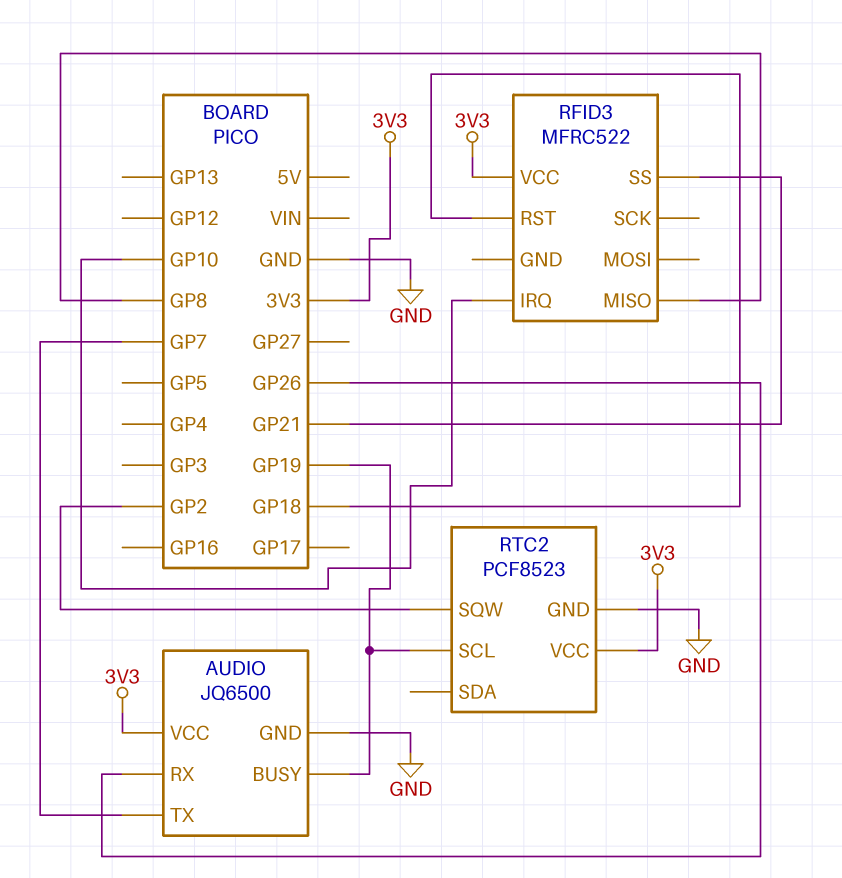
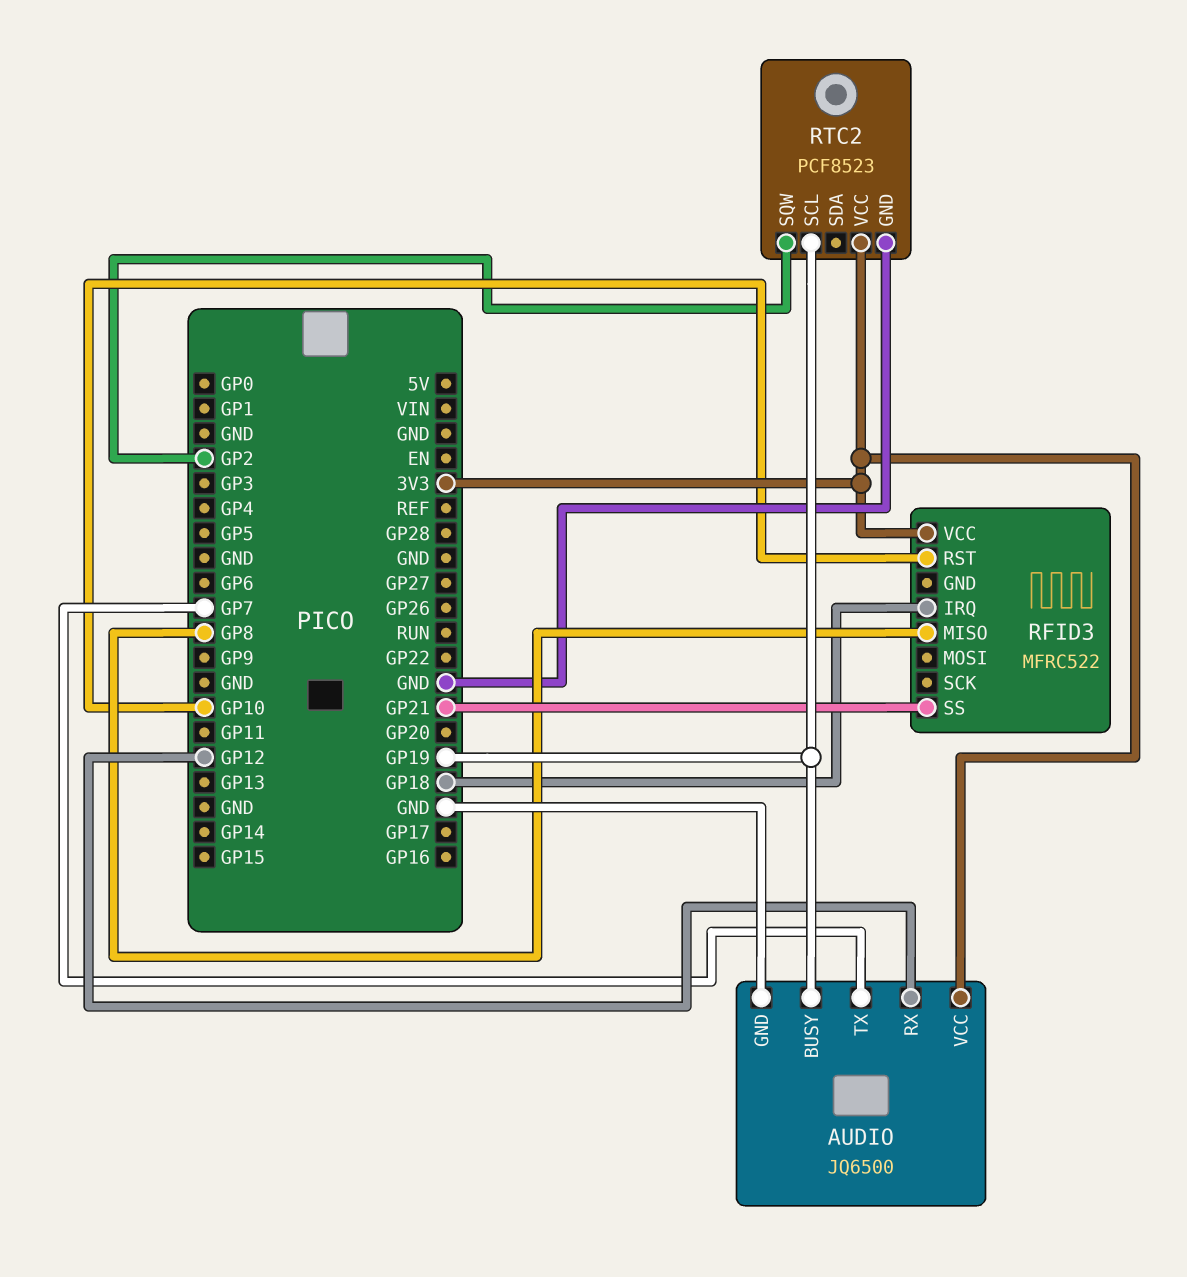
AUDIO pin RX: GP26 -> GP12
RFID3 pin IRQ: GP10 -> GP18
RFID3 pin RST: GP18 -> GP10

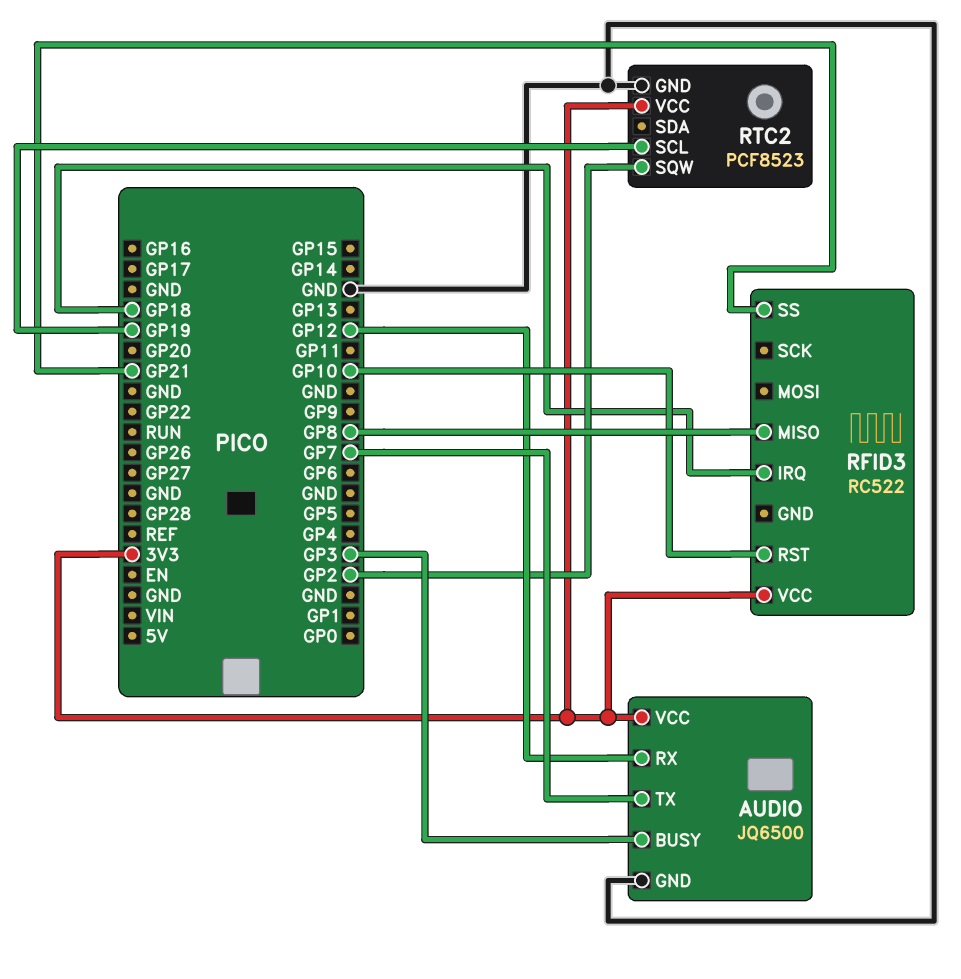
AUDIO pin BUSY: GP19 -> GP3
RFID3: MFRC522 -> RC522

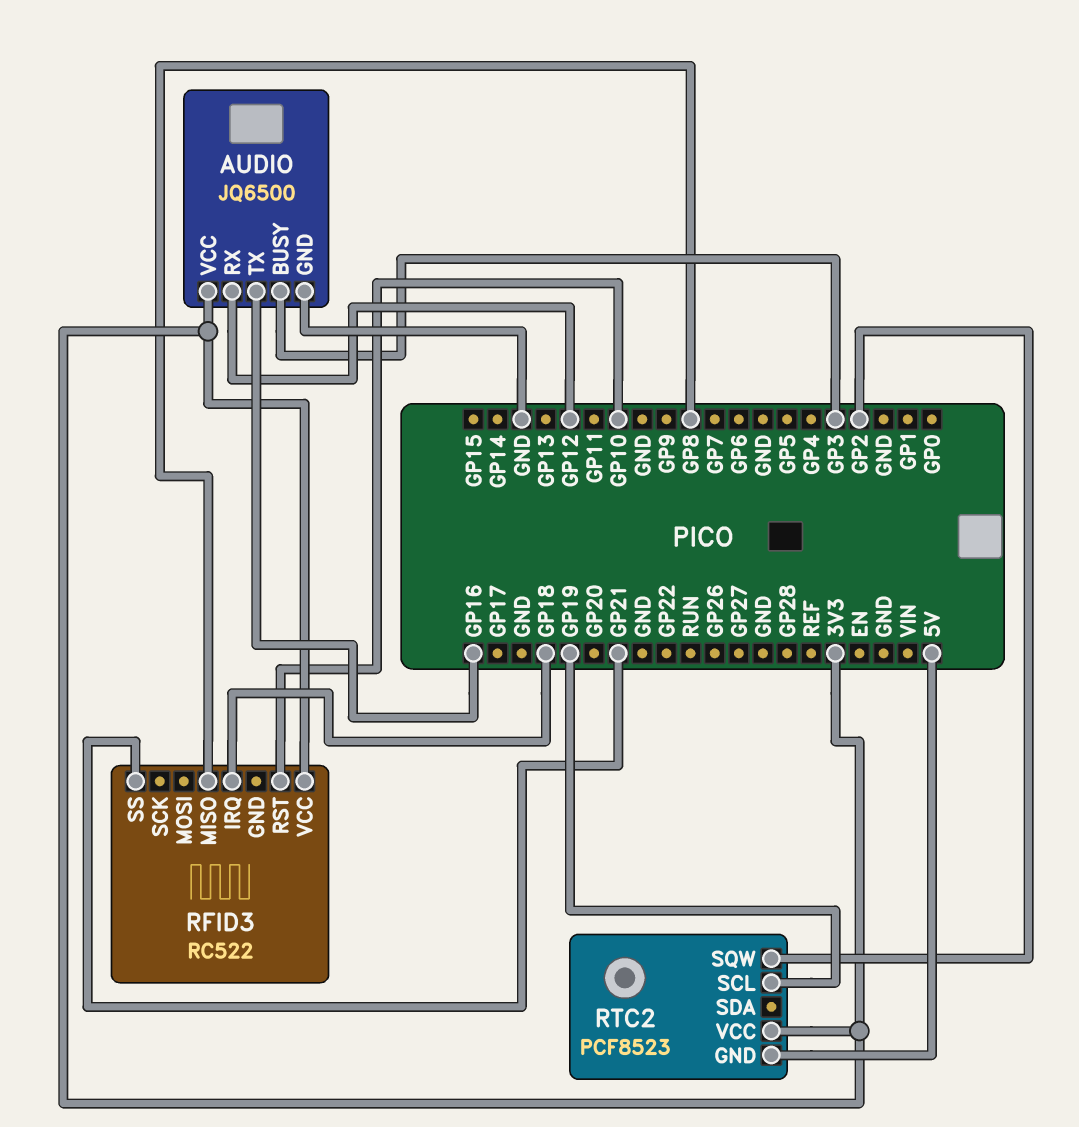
AUDIO pin TX: GP7 -> GP16
RTC2 pin GND: GND -> 5V

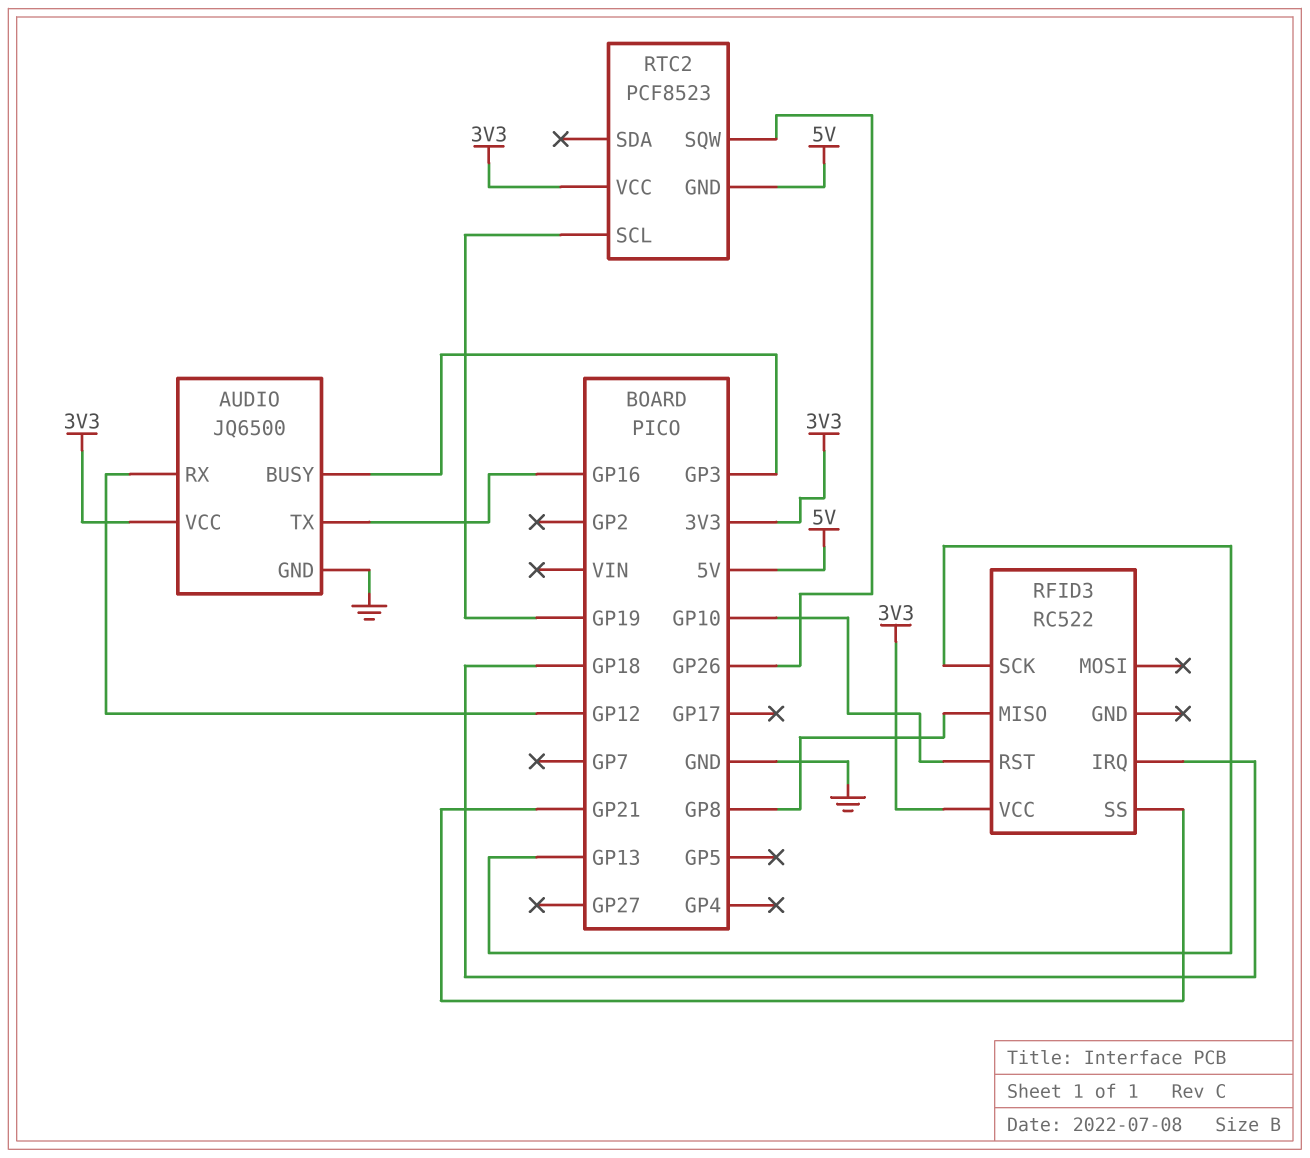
RFID3 pin SCK: none -> GP13
RTC2 pin SQW: GP2 -> GP26

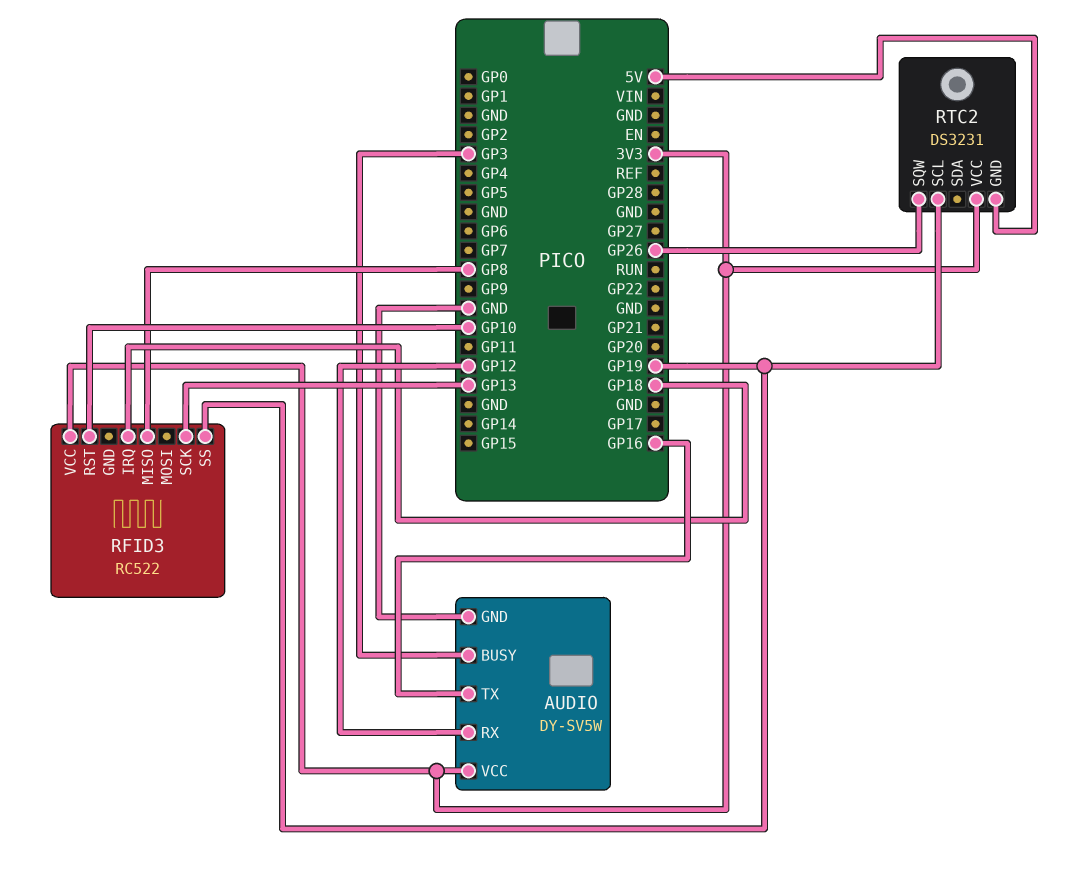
AUDIO: JQ6500 -> DY-SV5W
RFID3 pin SS: GP21 -> GP19
RTC2: PCF8523 -> DS3231

